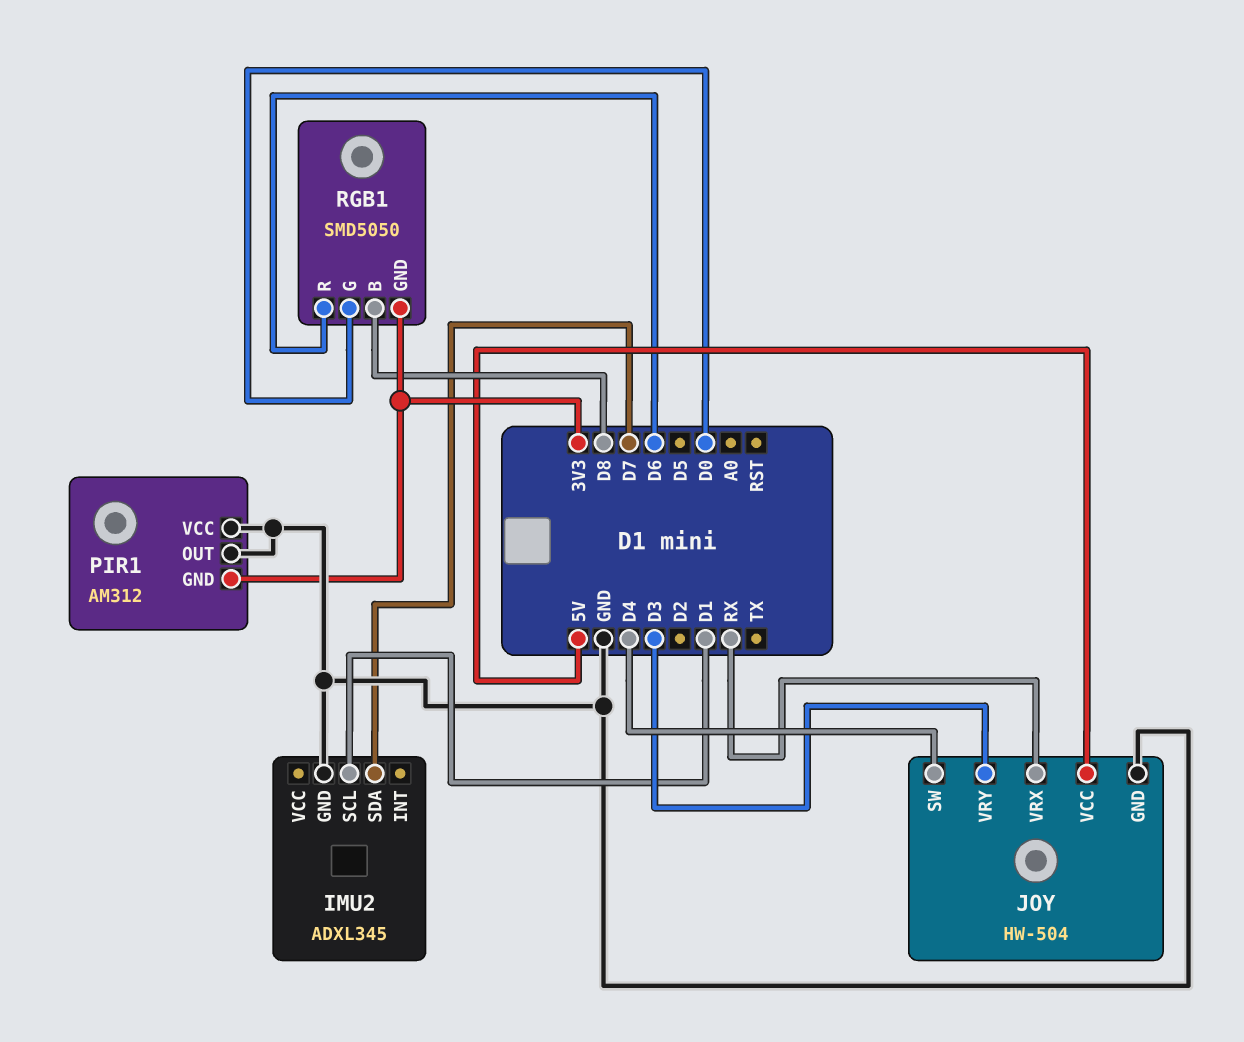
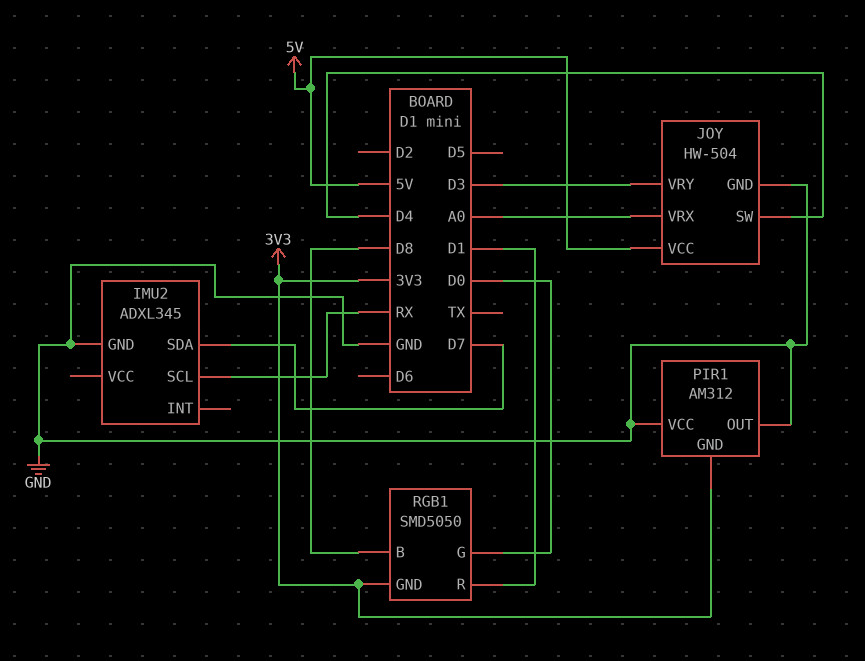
IMU2 pin SCL: D1 -> RX
JOY pin VRX: RX -> A0
RGB1 pin R: D6 -> D1

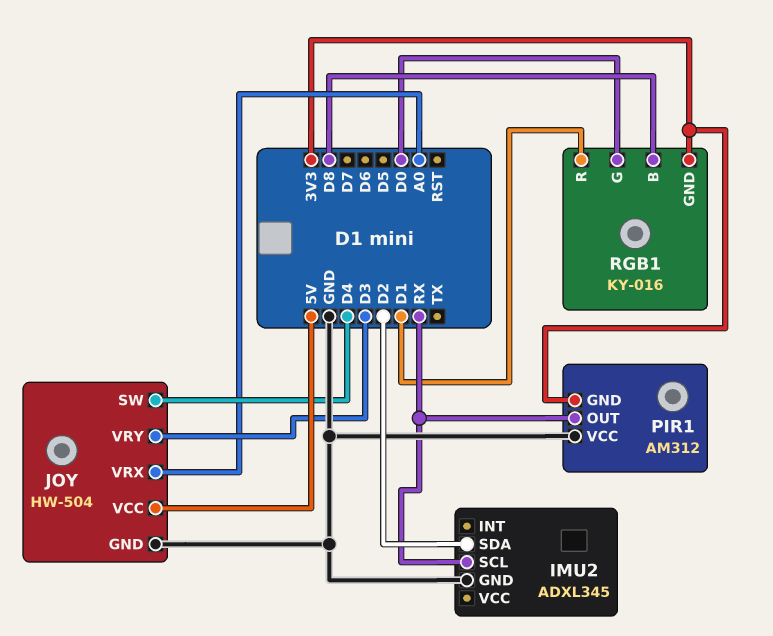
IMU2 pin SDA: D7 -> D2
PIR1 pin OUT: GND -> RX
RGB1: SMD5050 -> KY-016

